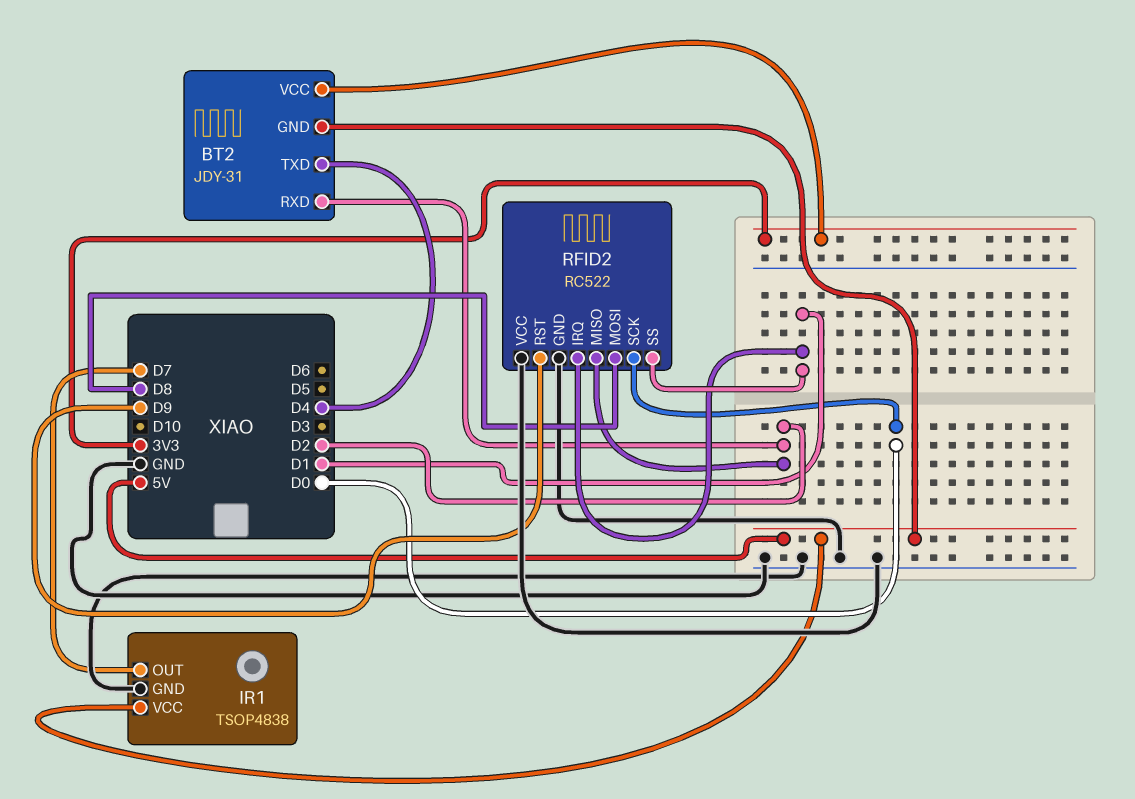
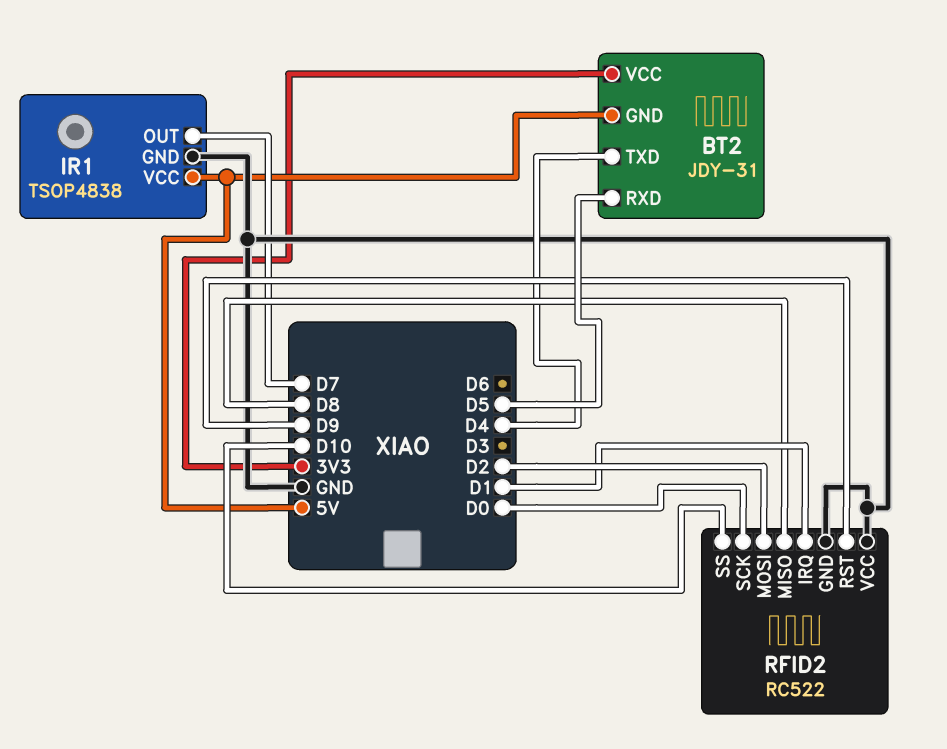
BT2 pin RXD: D2 -> D5
RFID2 pin MISO: D2 -> D8
RFID2 pin MOSI: D8 -> D2
RFID2 pin SS: D1 -> D10

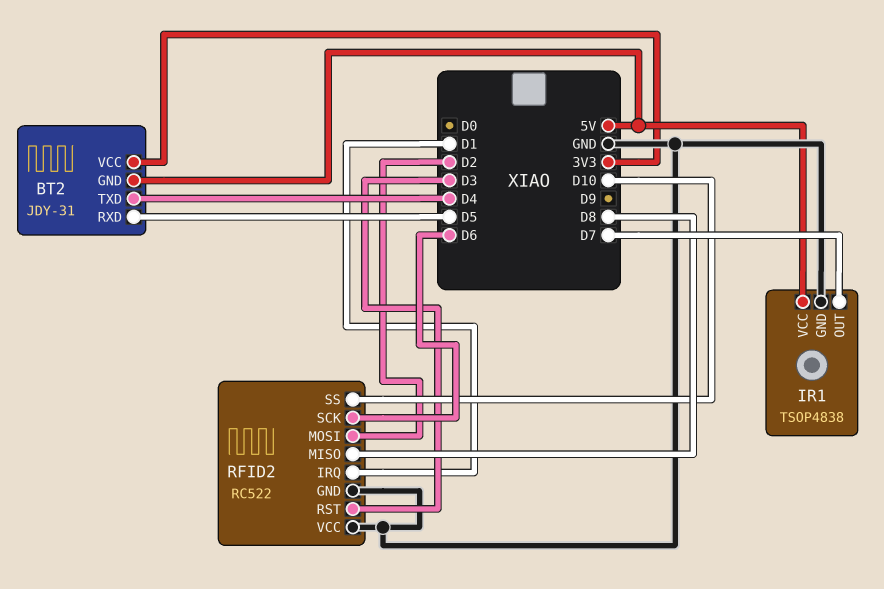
RFID2 pin RST: D9 -> D3
RFID2 pin SCK: D0 -> D6

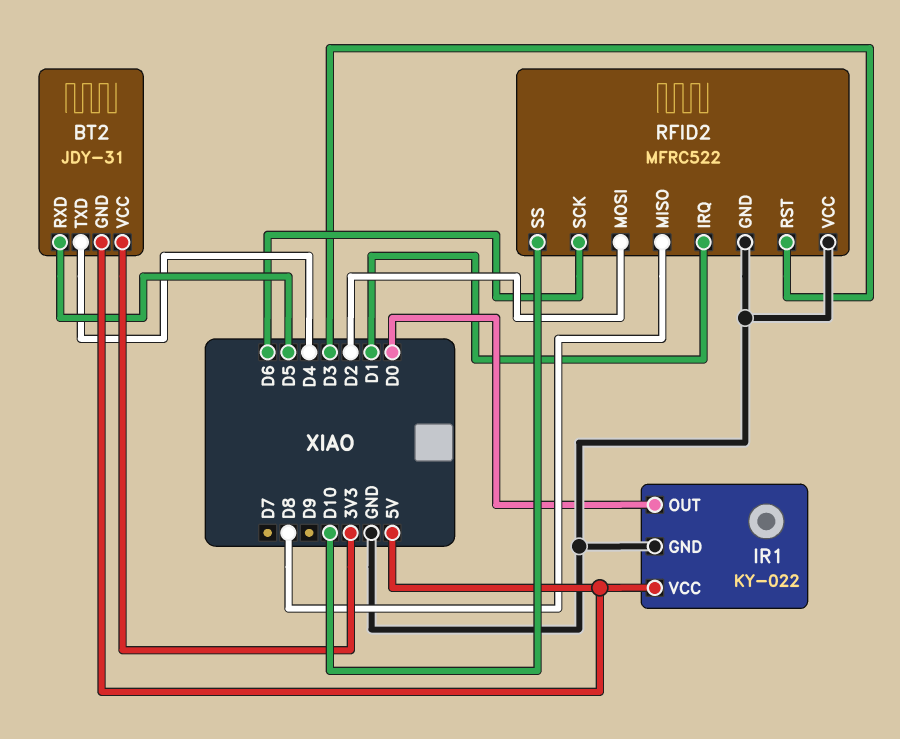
IR1: TSOP4838 -> KY-022
IR1 pin OUT: D7 -> D0
RFID2: RC522 -> MFRC522

